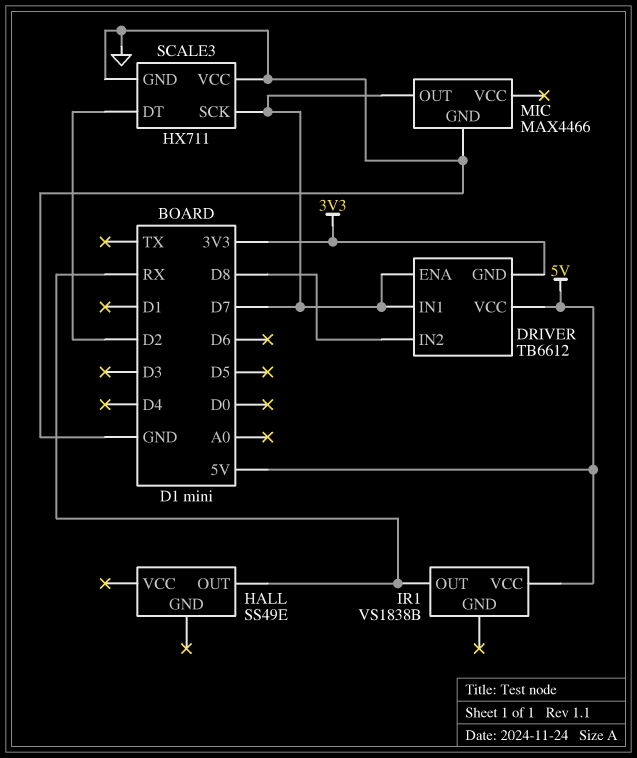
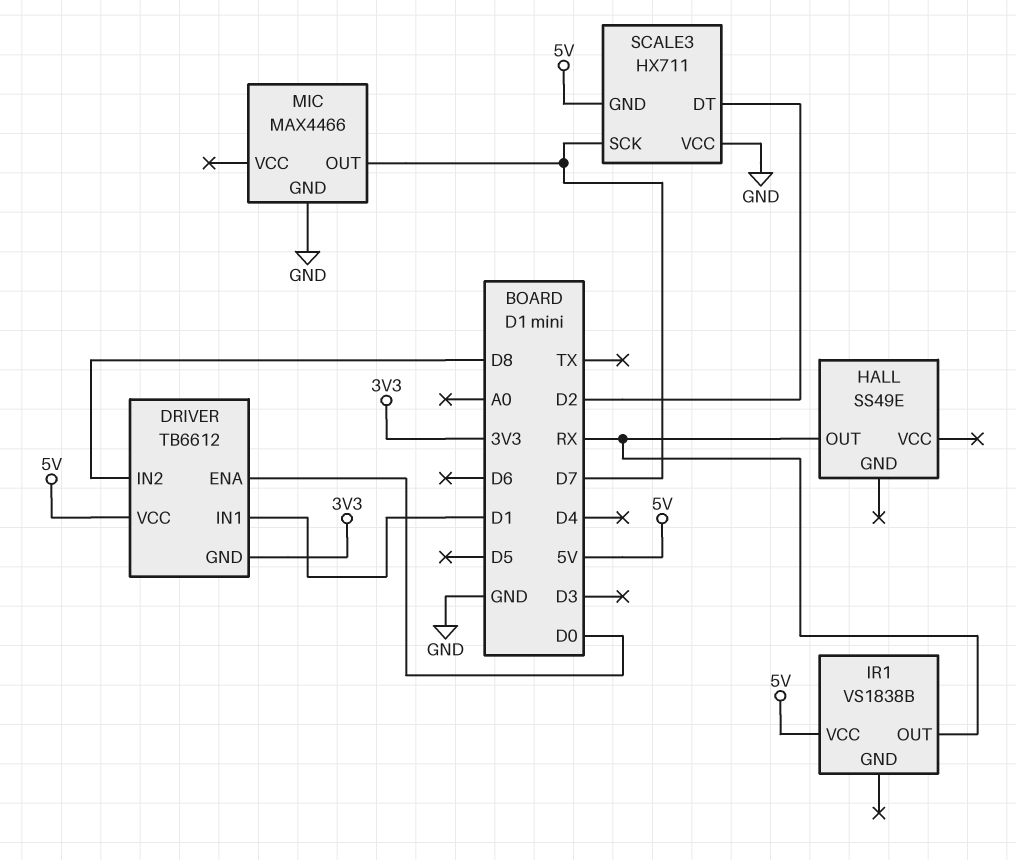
DRIVER pin ENA: D7 -> D0
DRIVER pin IN1: D7 -> D1
SCALE3 pin GND: GND -> 5V

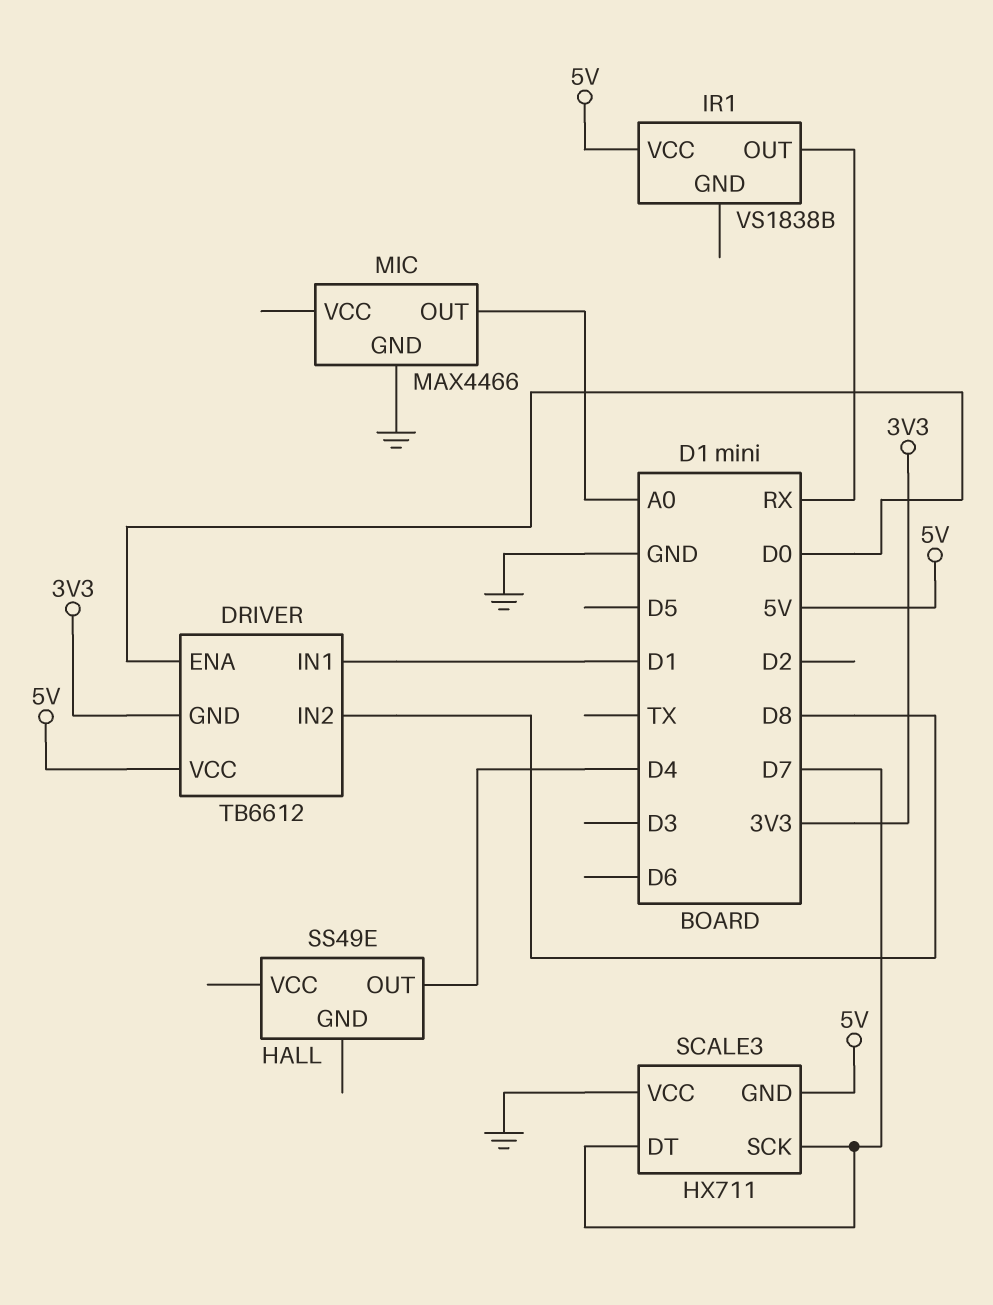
HALL pin OUT: RX -> D4
MIC pin OUT: D7 -> A0
SCALE3 pin DT: D2 -> D7

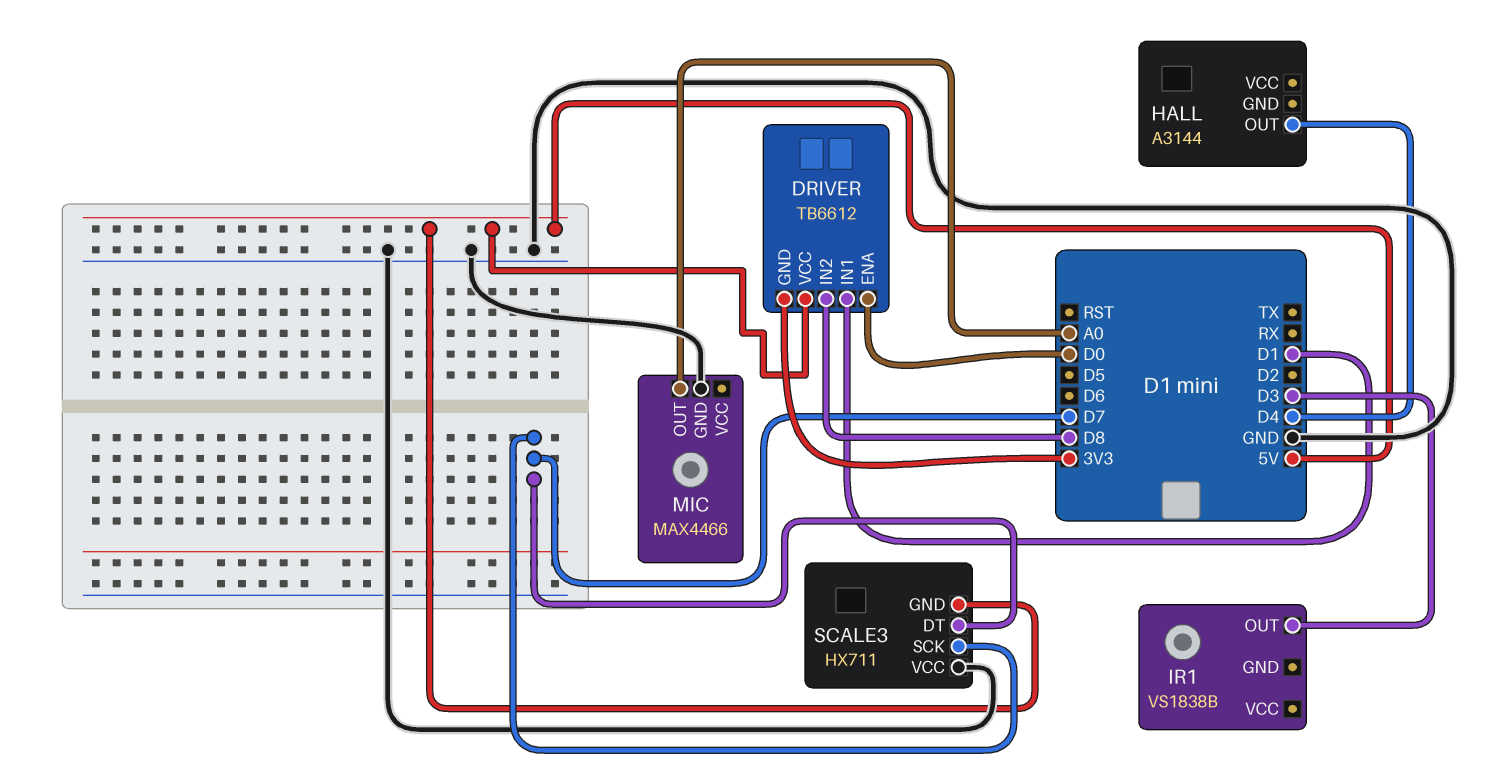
HALL: SS49E -> A3144
IR1 pin OUT: RX -> D3
IR1 pin VCC: 5V -> none

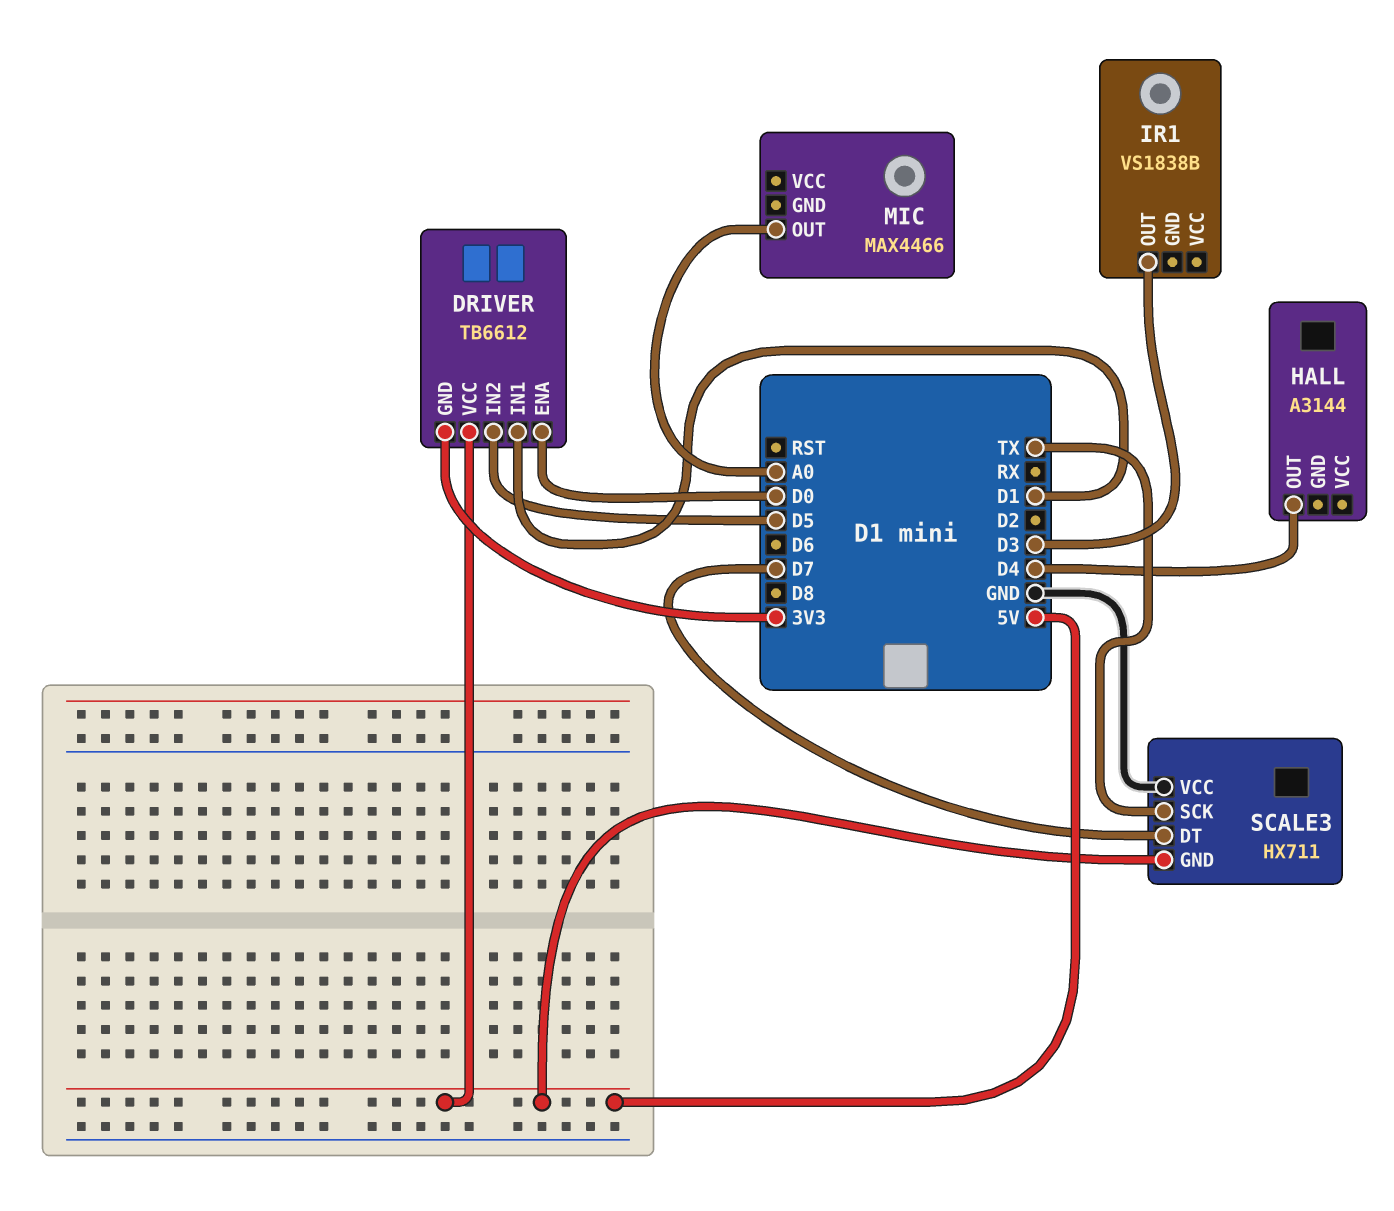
DRIVER pin IN2: D8 -> D5
MIC pin GND: GND -> none
SCALE3 pin SCK: D7 -> TX

